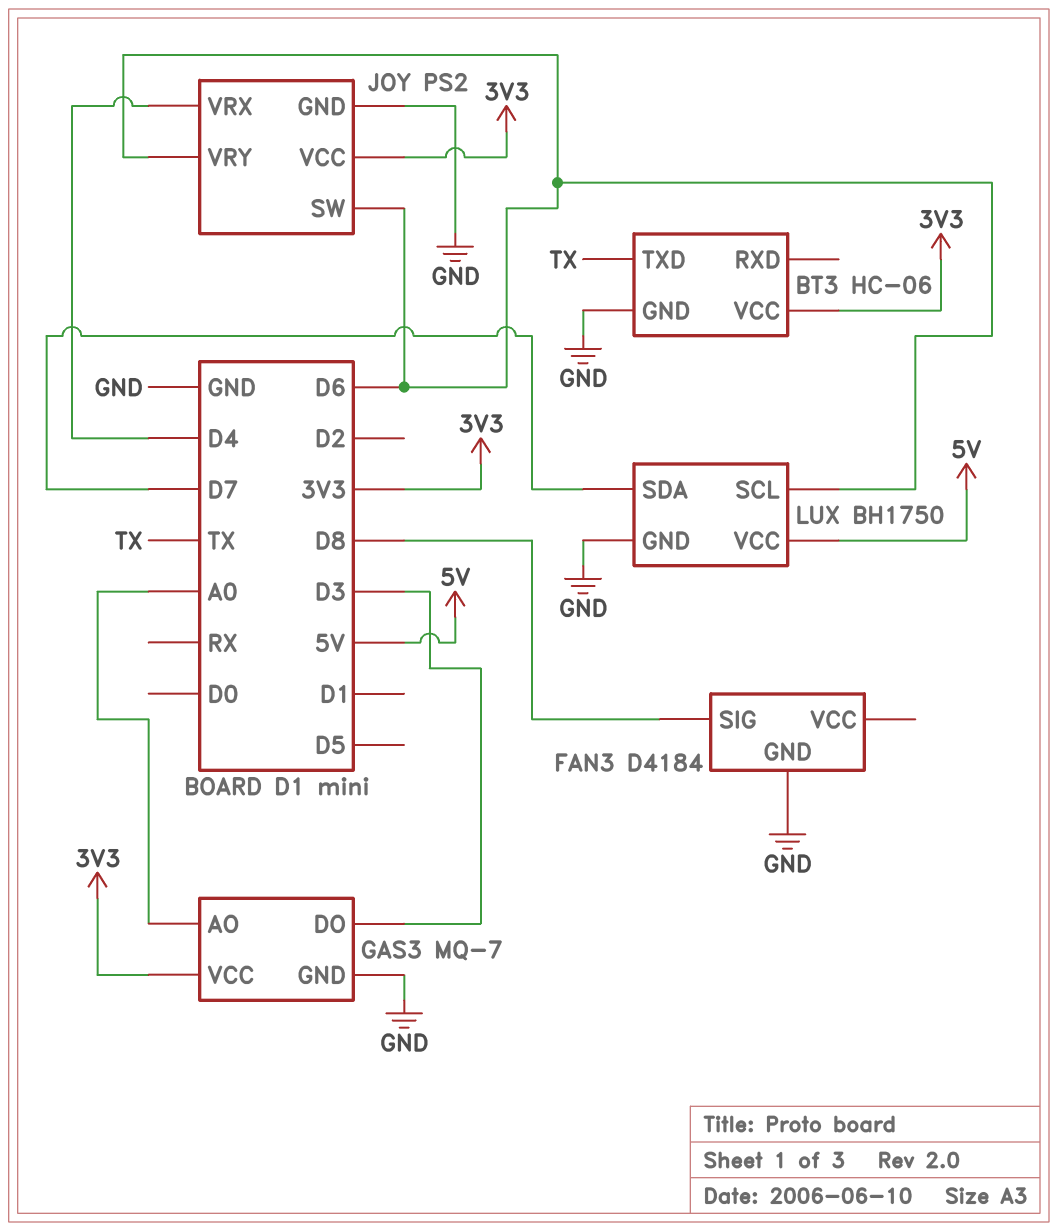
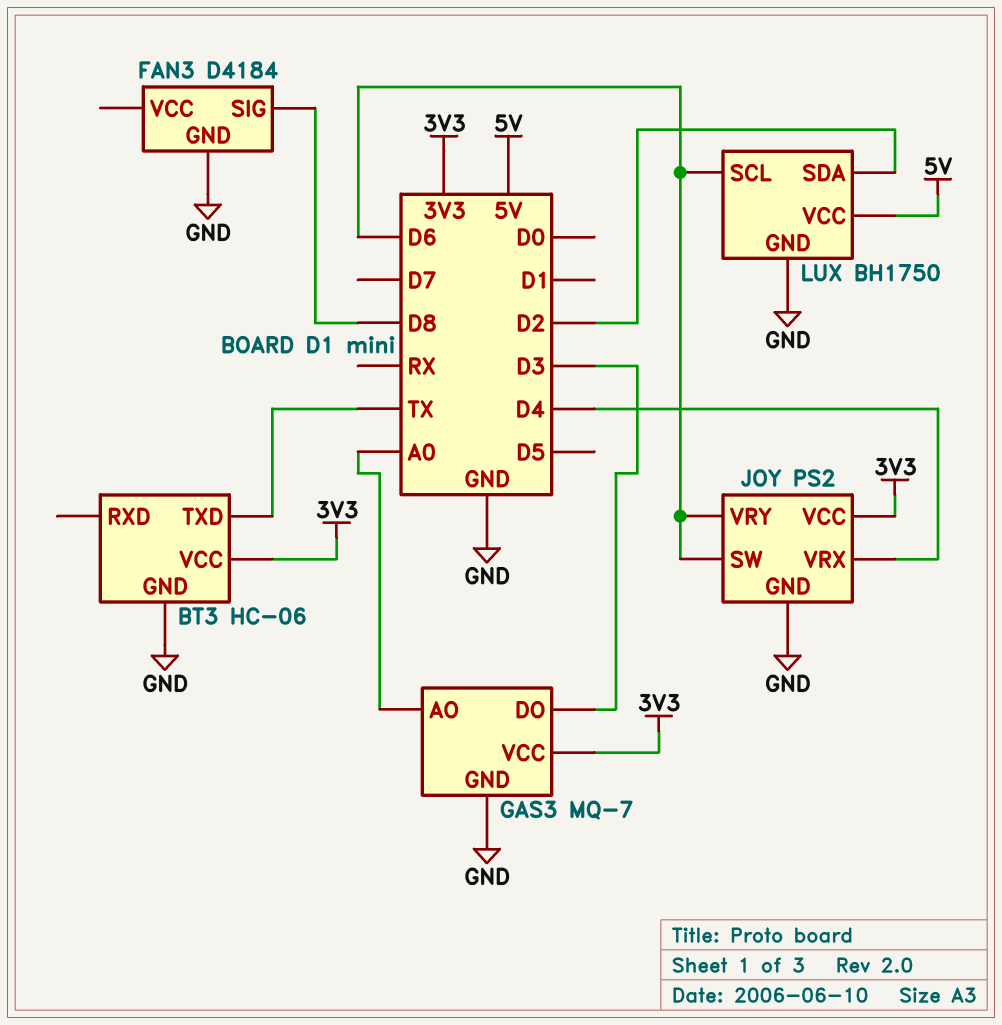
LUX pin SDA: D7 -> D2

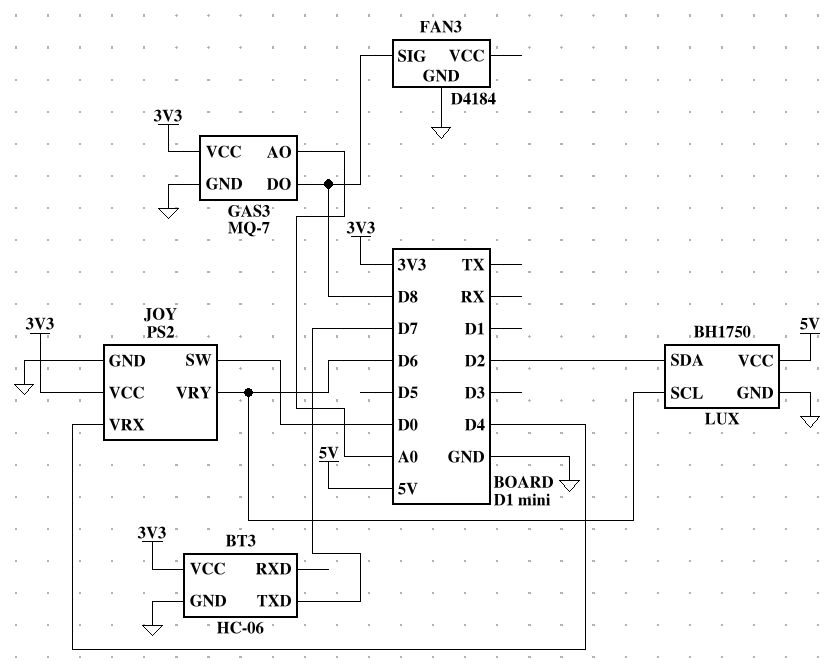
BT3 pin TXD: TX -> D7
GAS3 pin DO: D3 -> D8
JOY pin SW: D6 -> D0

